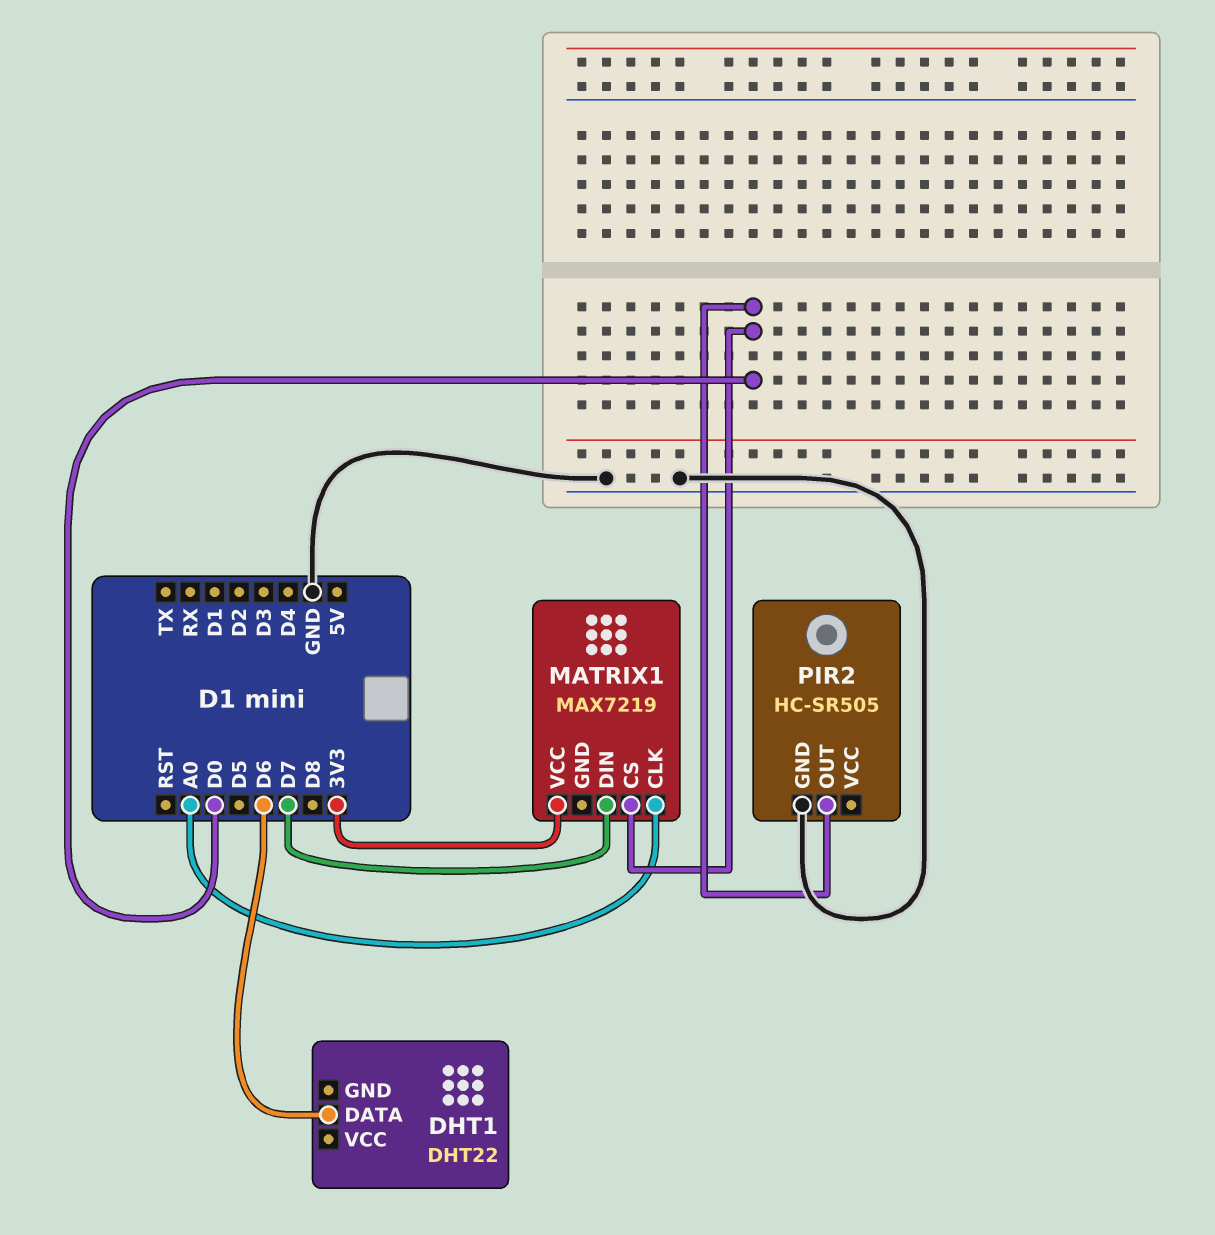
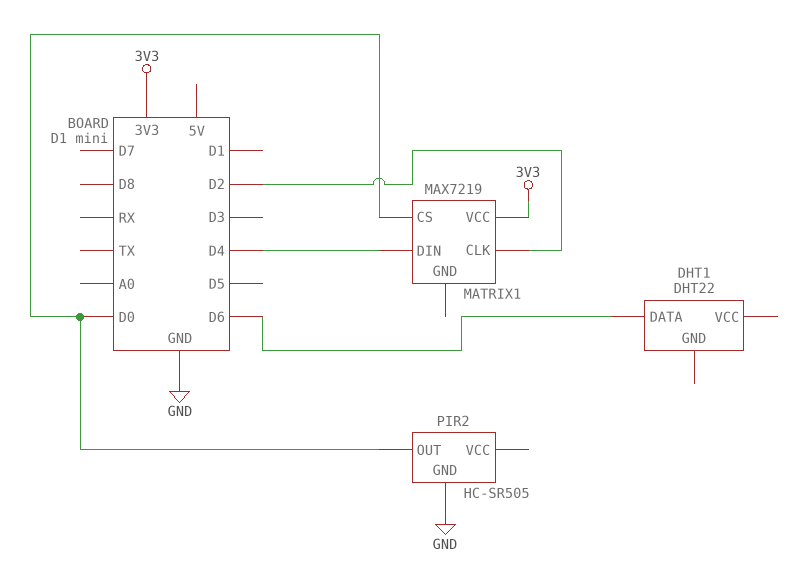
MATRIX1 pin CLK: A0 -> D2
MATRIX1 pin DIN: D7 -> D4

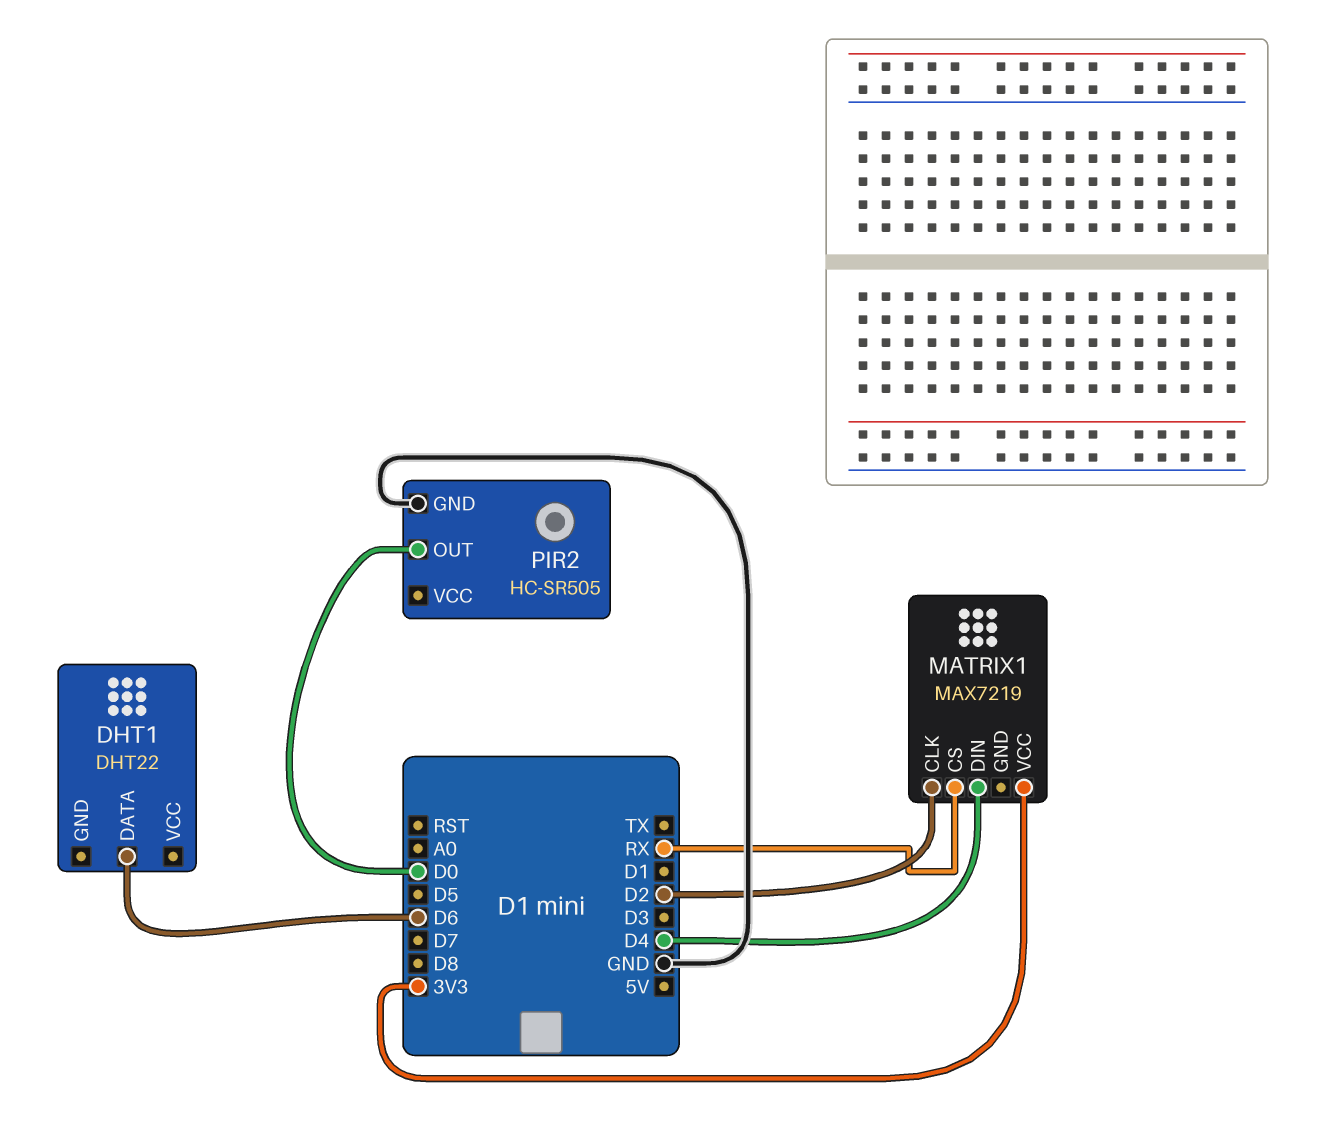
MATRIX1 pin CS: D0 -> RX

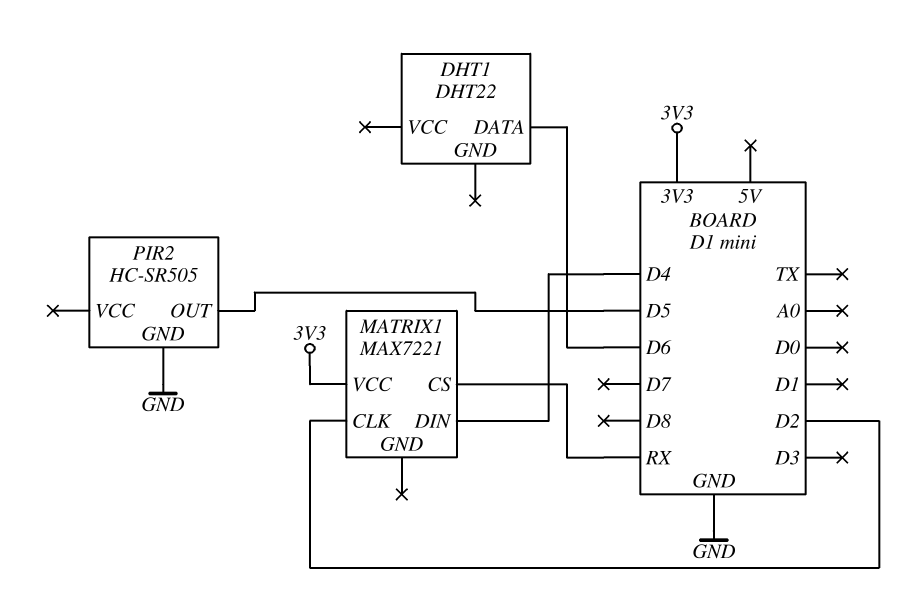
MATRIX1: MAX7219 -> MAX7221
PIR2 pin OUT: D0 -> D5

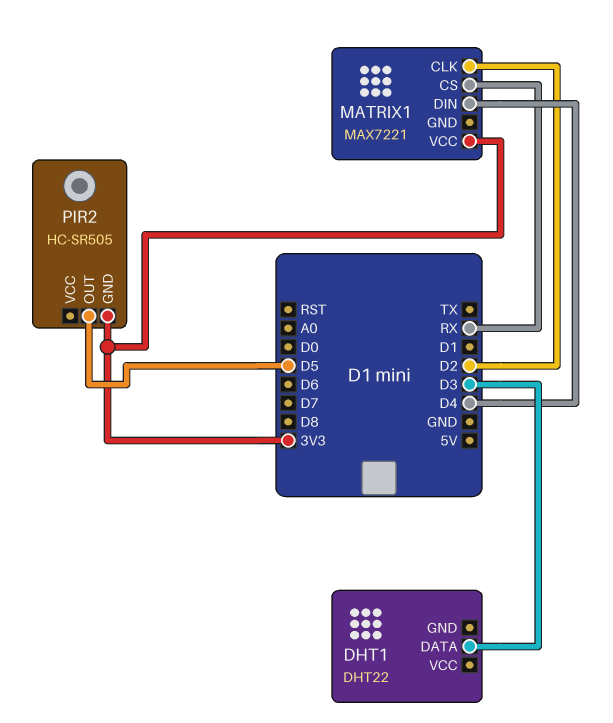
DHT1 pin DATA: D6 -> D3
PIR2 pin GND: GND -> 3V3

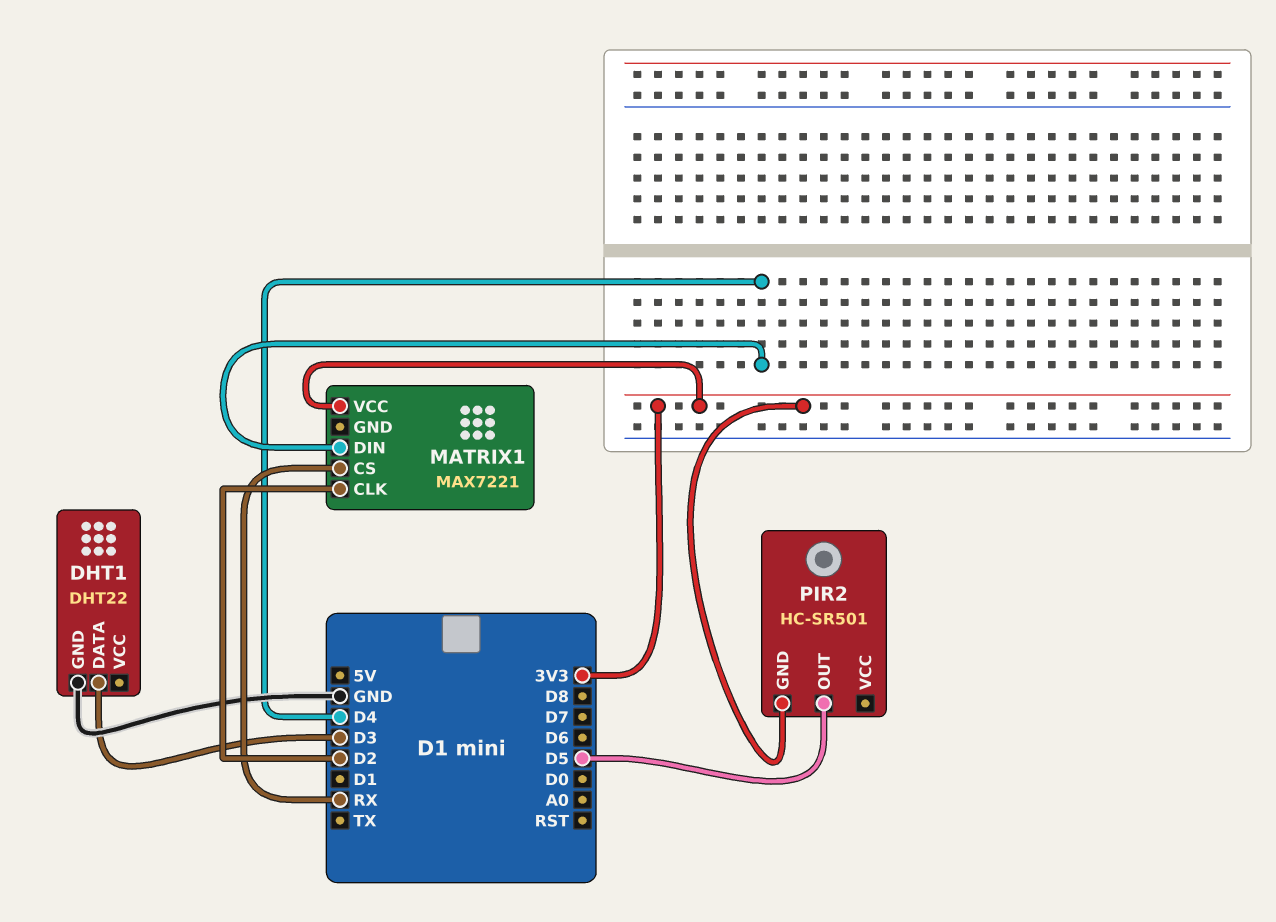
DHT1 pin GND: none -> GND
PIR2: HC-SR505 -> HC-SR501

